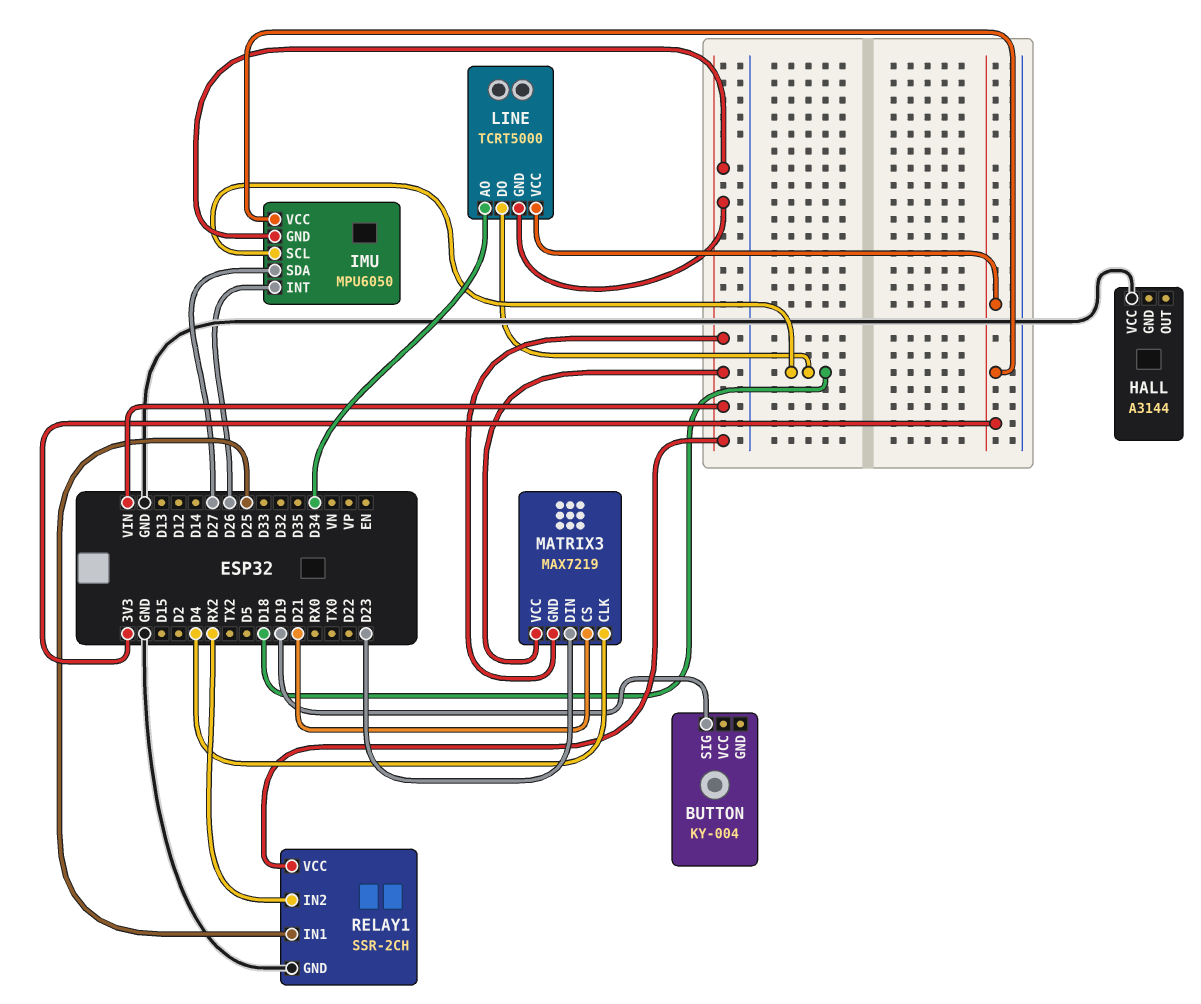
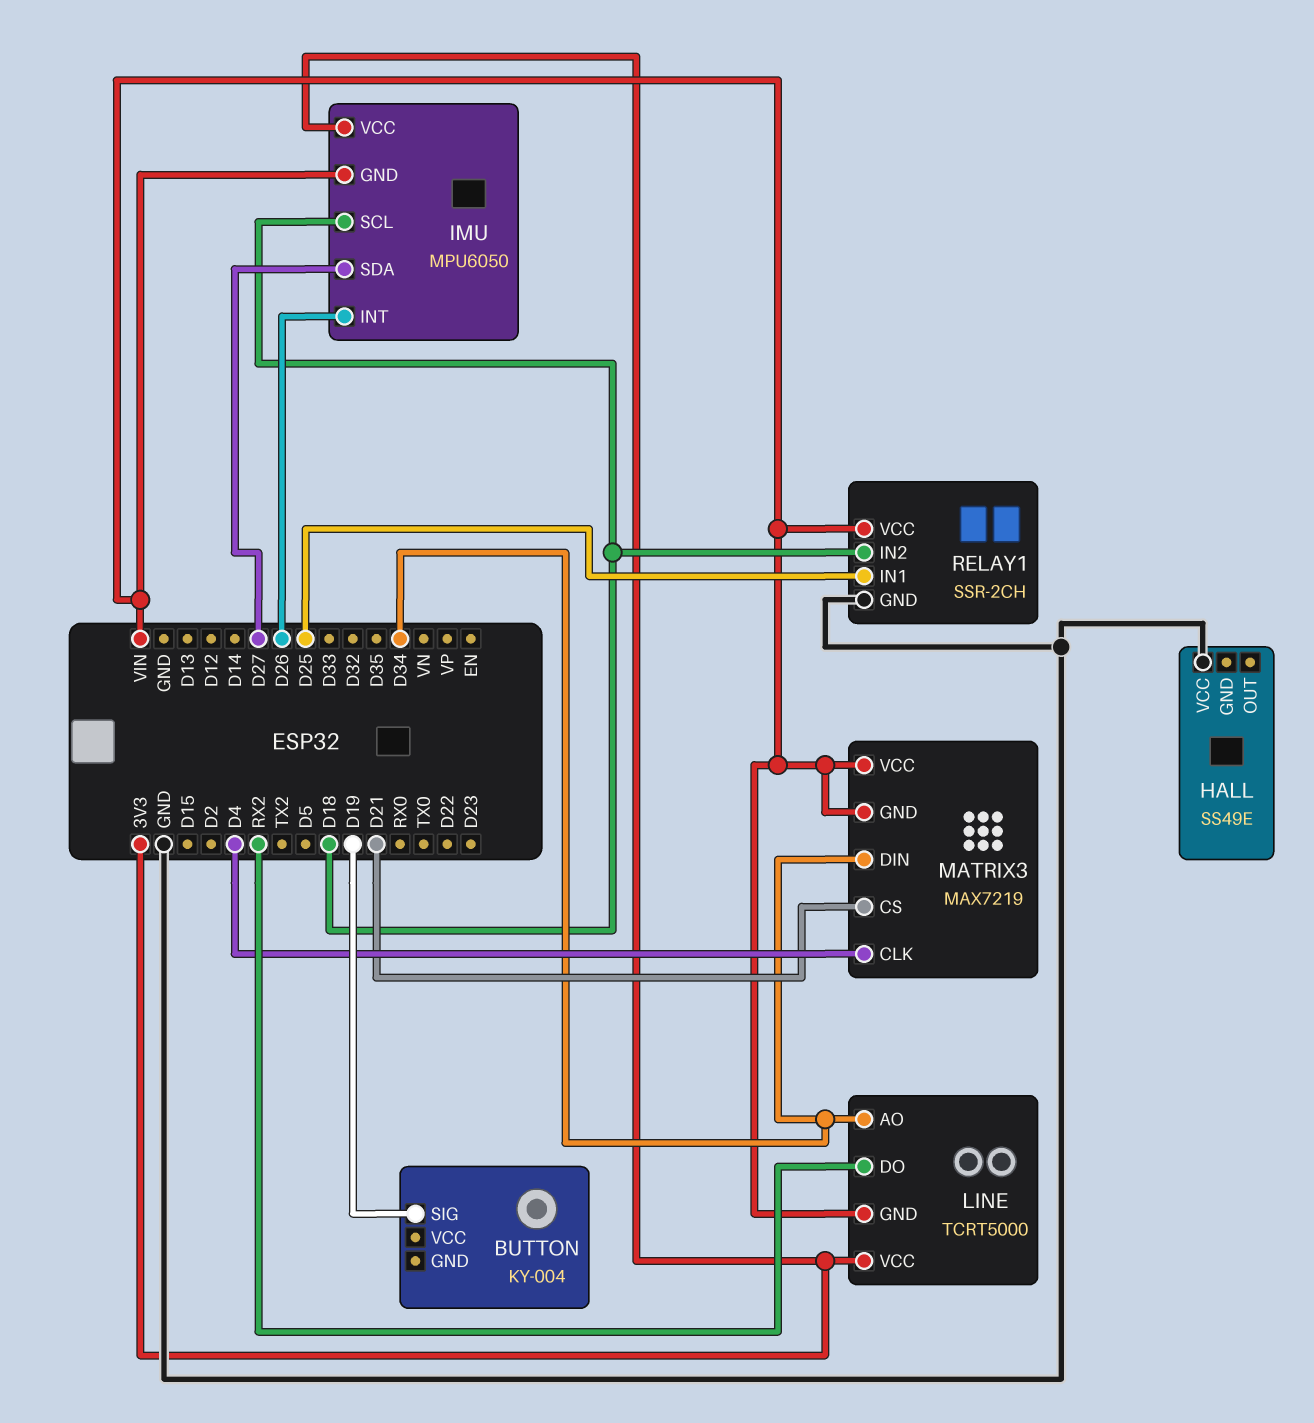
HALL: A3144 -> SS49E
LINE pin DO: D18 -> RX2
MATRIX3 pin DIN: D23 -> D34
RELAY1 pin IN2: RX2 -> D18

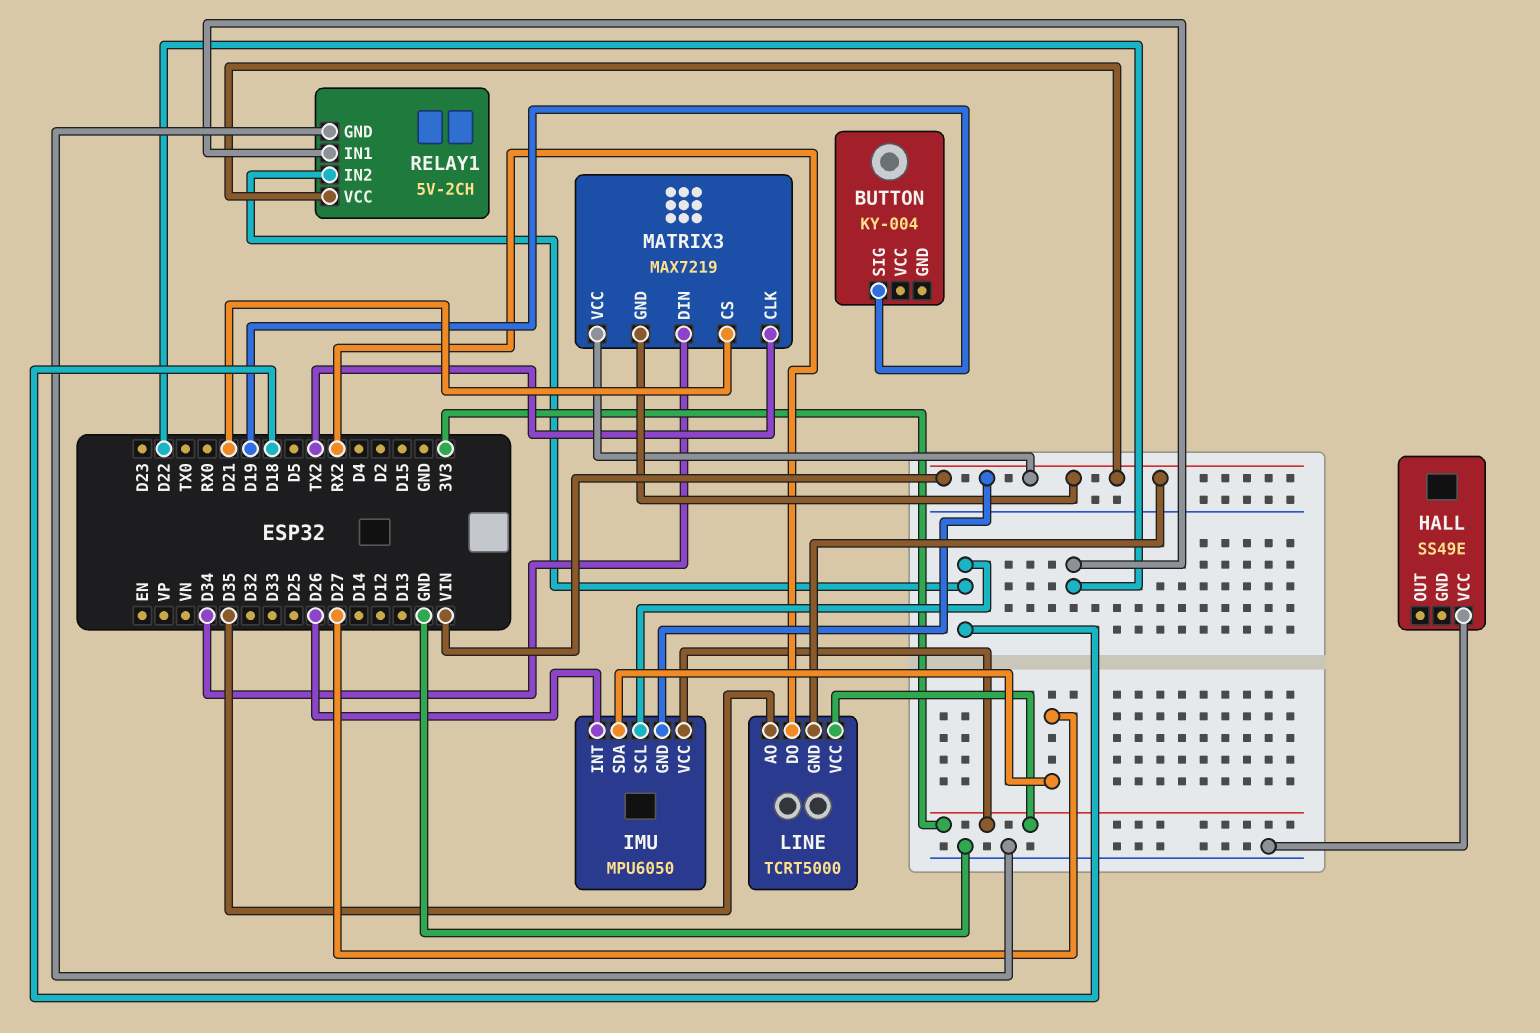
LINE pin AO: D34 -> D35
MATRIX3 pin CLK: D4 -> TX2
RELAY1: SSR-2CH -> 5V-2CH
RELAY1 pin IN1: D25 -> D22

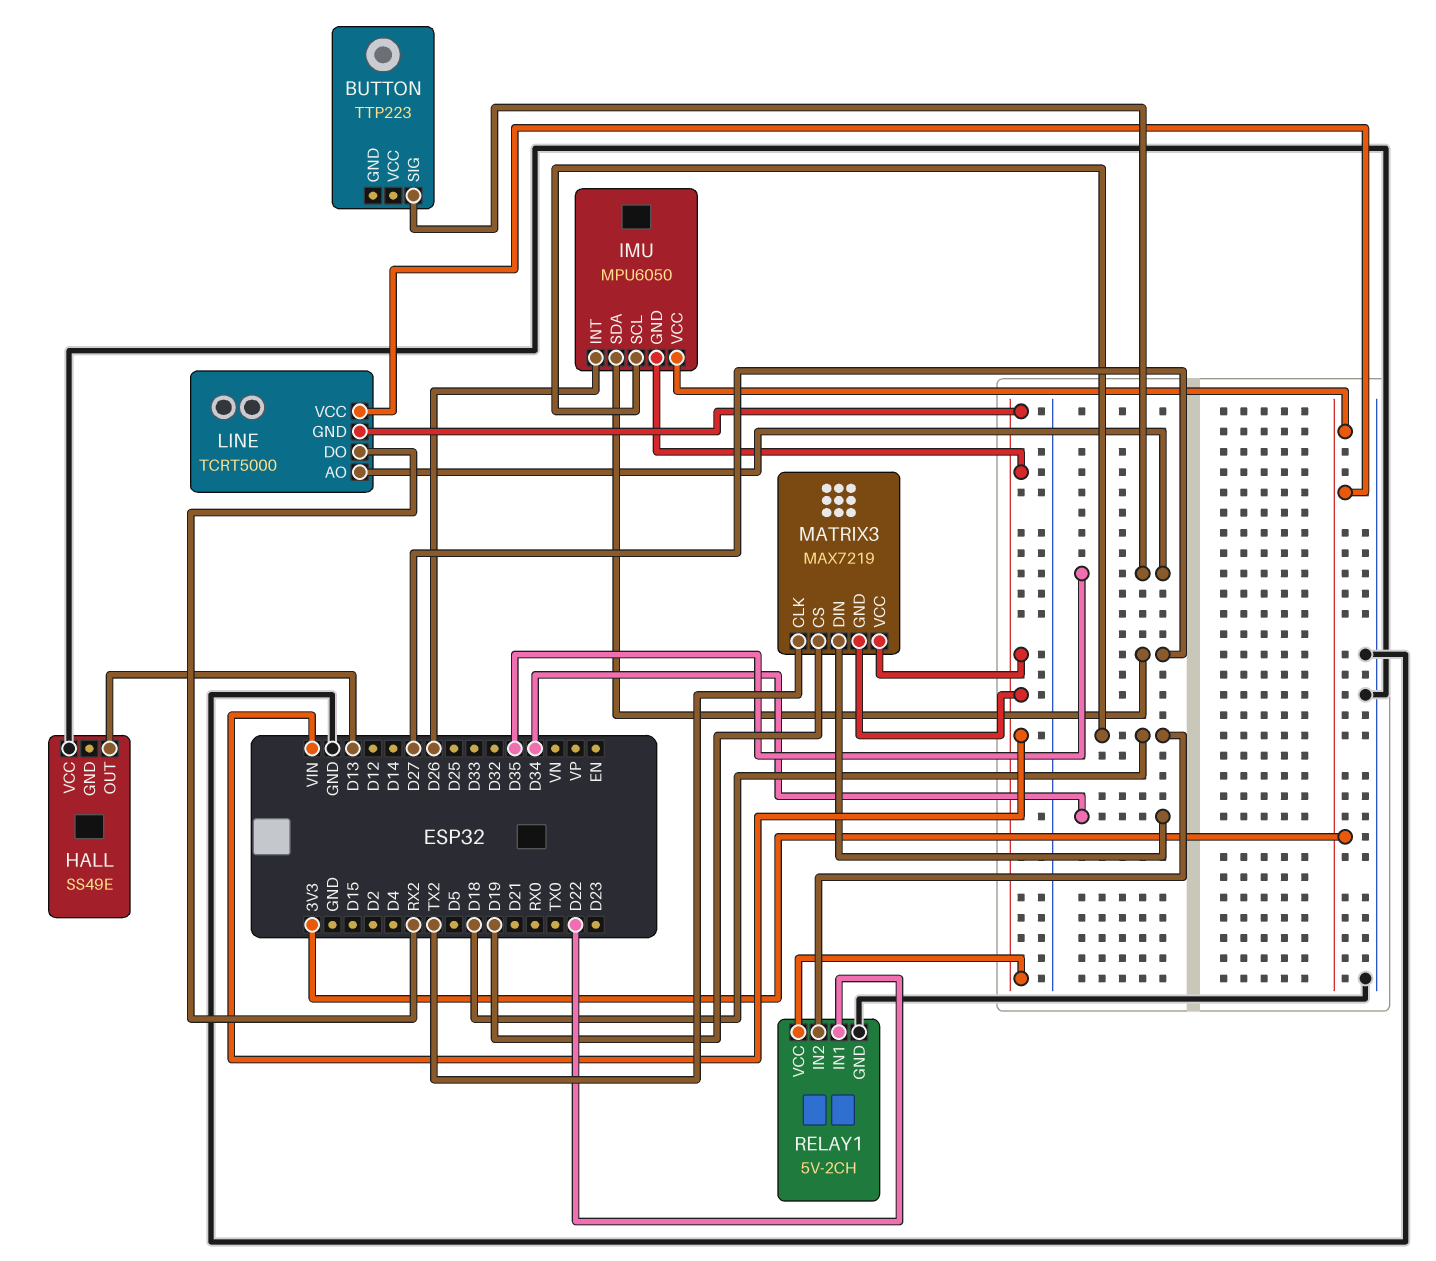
BUTTON: KY-004 -> TTP223
BUTTON pin SIG: D19 -> D35
HALL pin OUT: none -> D13
MATRIX3 pin CS: D21 -> D19

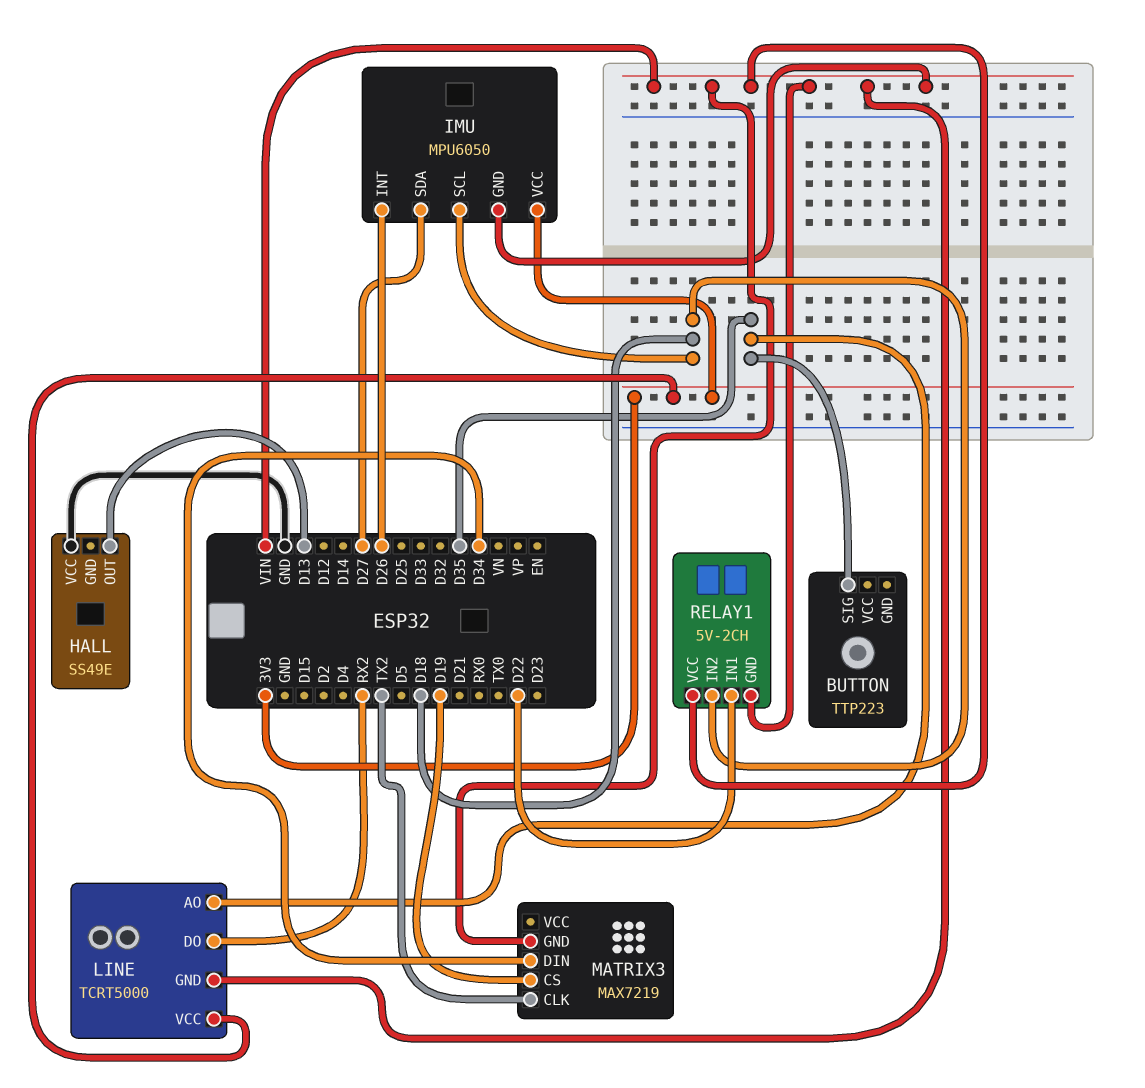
MATRIX3 pin VCC: VIN -> none
RELAY1 pin GND: GND -> VIN

